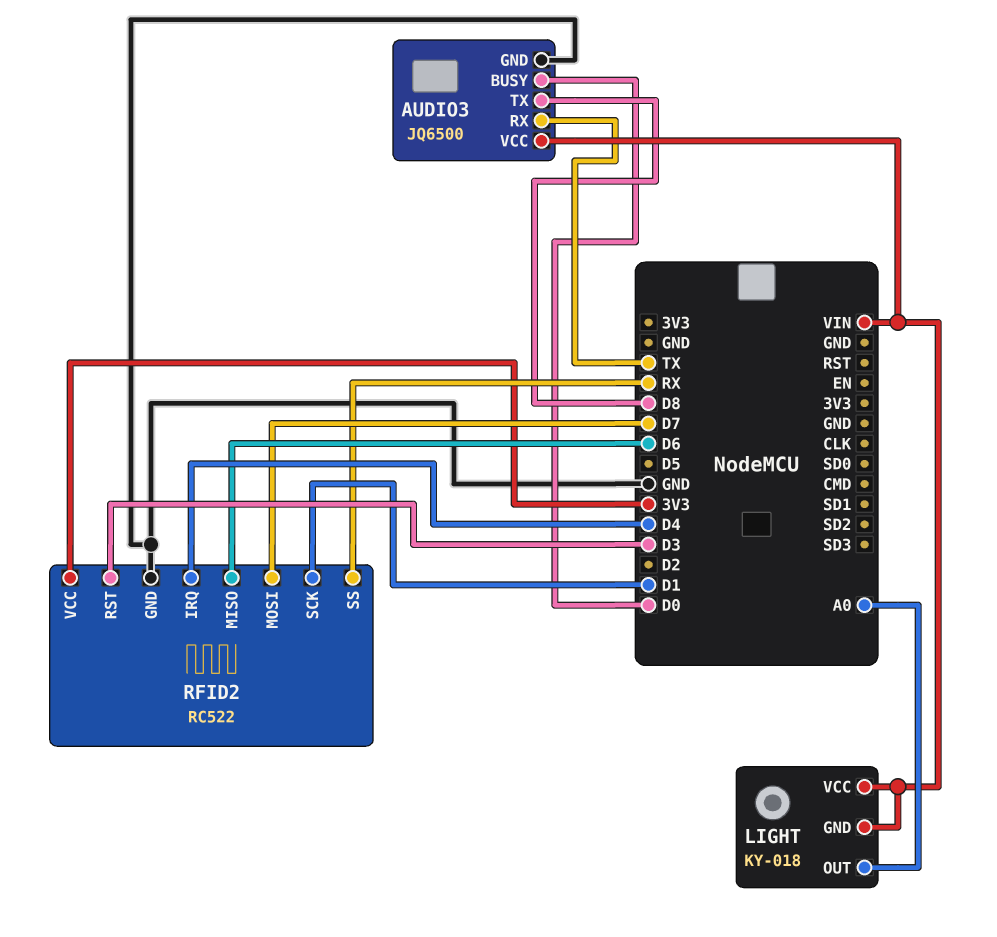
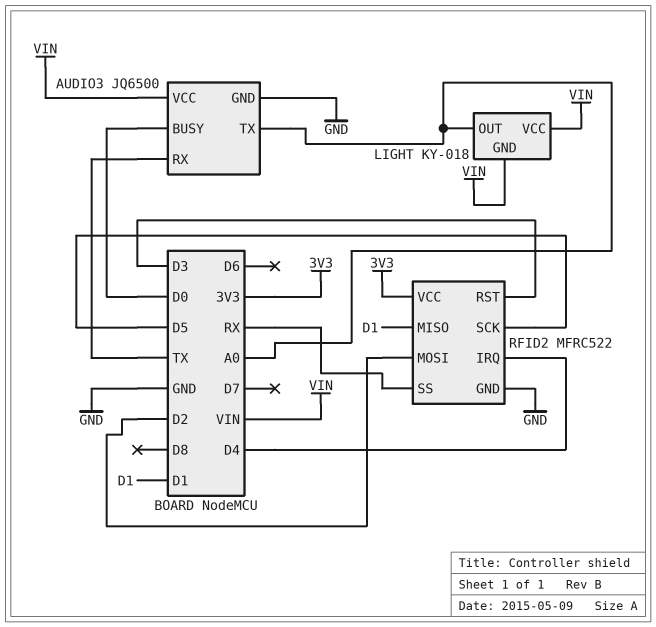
AUDIO3 pin TX: D8 -> A0
RFID2: RC522 -> MFRC522
RFID2 pin MISO: D6 -> D1
RFID2 pin MOSI: D7 -> D2
RFID2 pin SCK: D1 -> D5

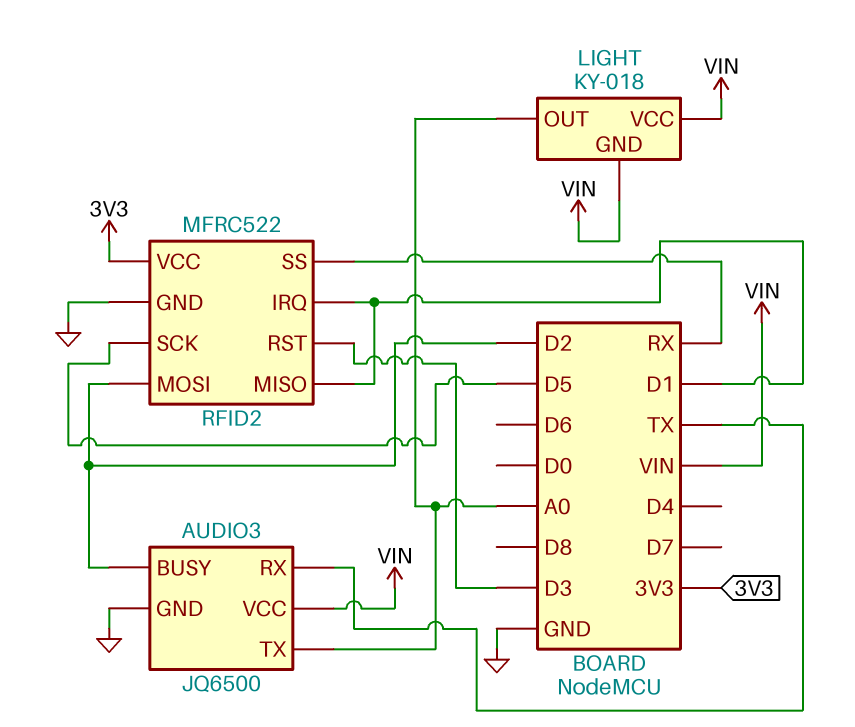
AUDIO3 pin BUSY: D0 -> D2
RFID2 pin IRQ: D4 -> D1

